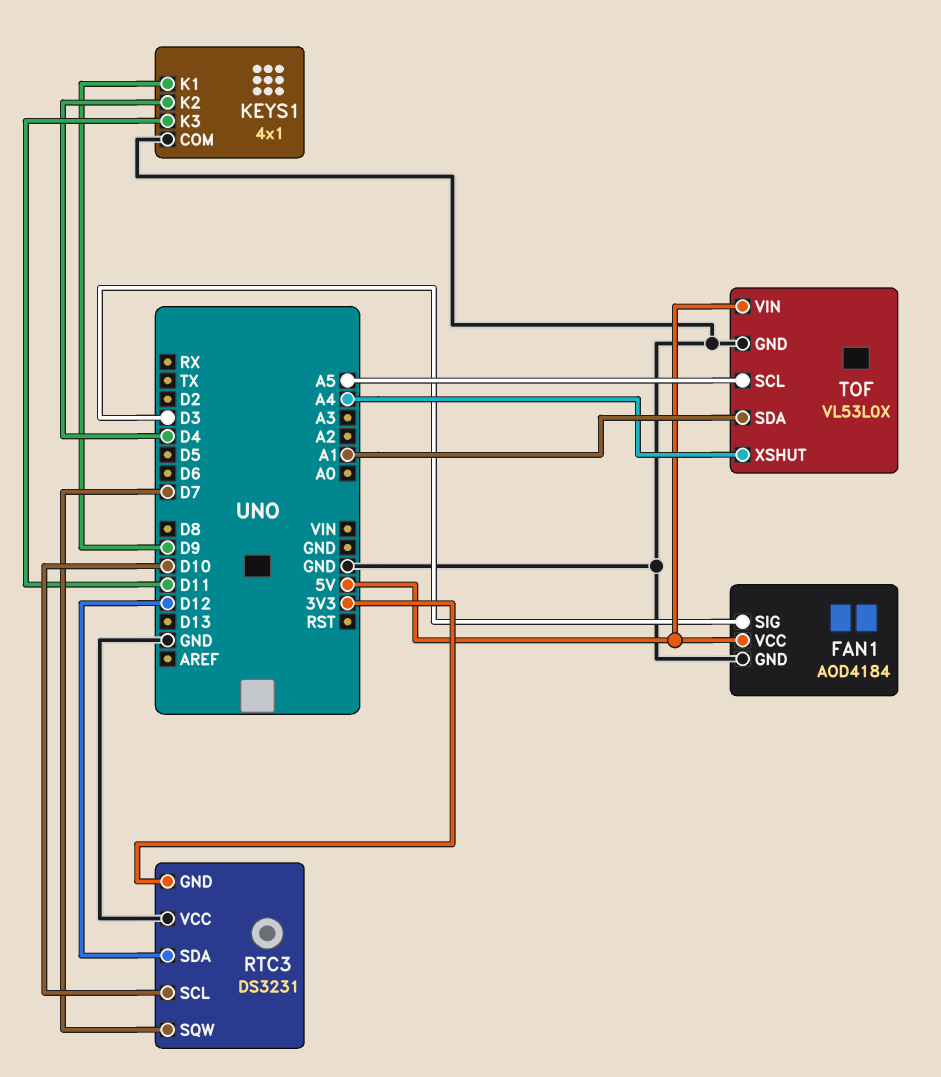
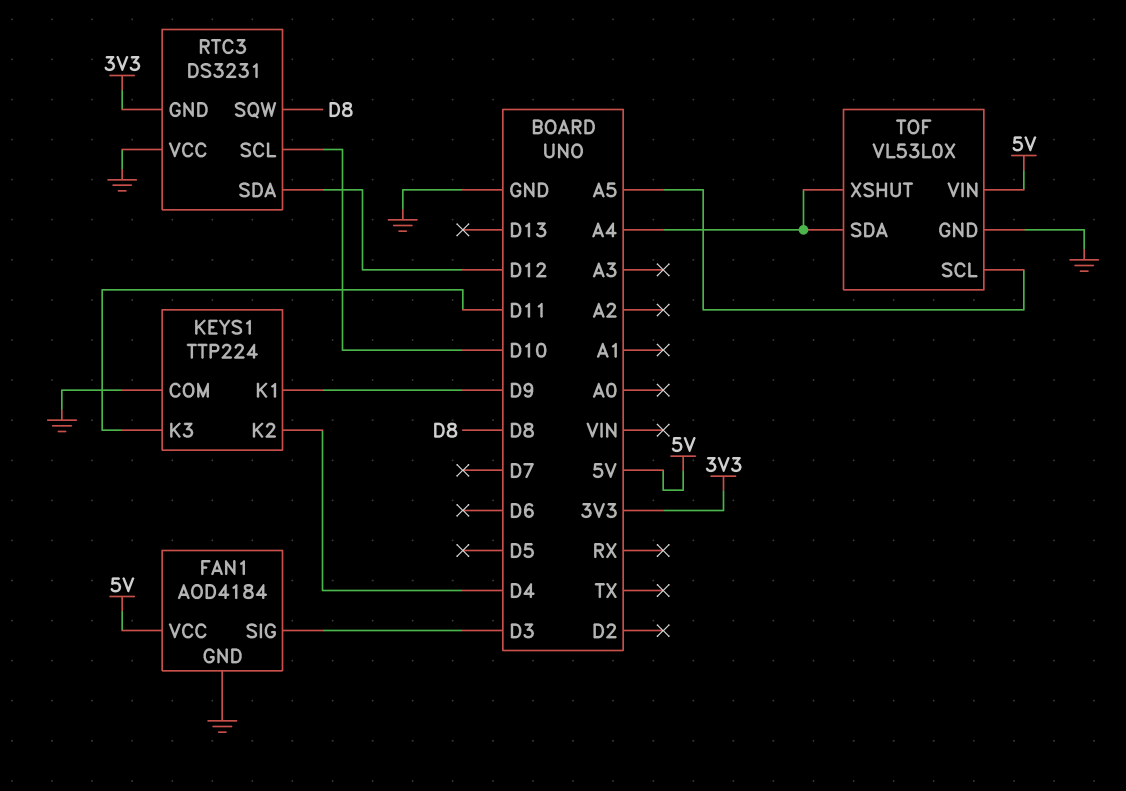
KEYS1: 4x1 -> TTP224
RTC3 pin SQW: D7 -> D8
TOF pin SDA: A1 -> A4

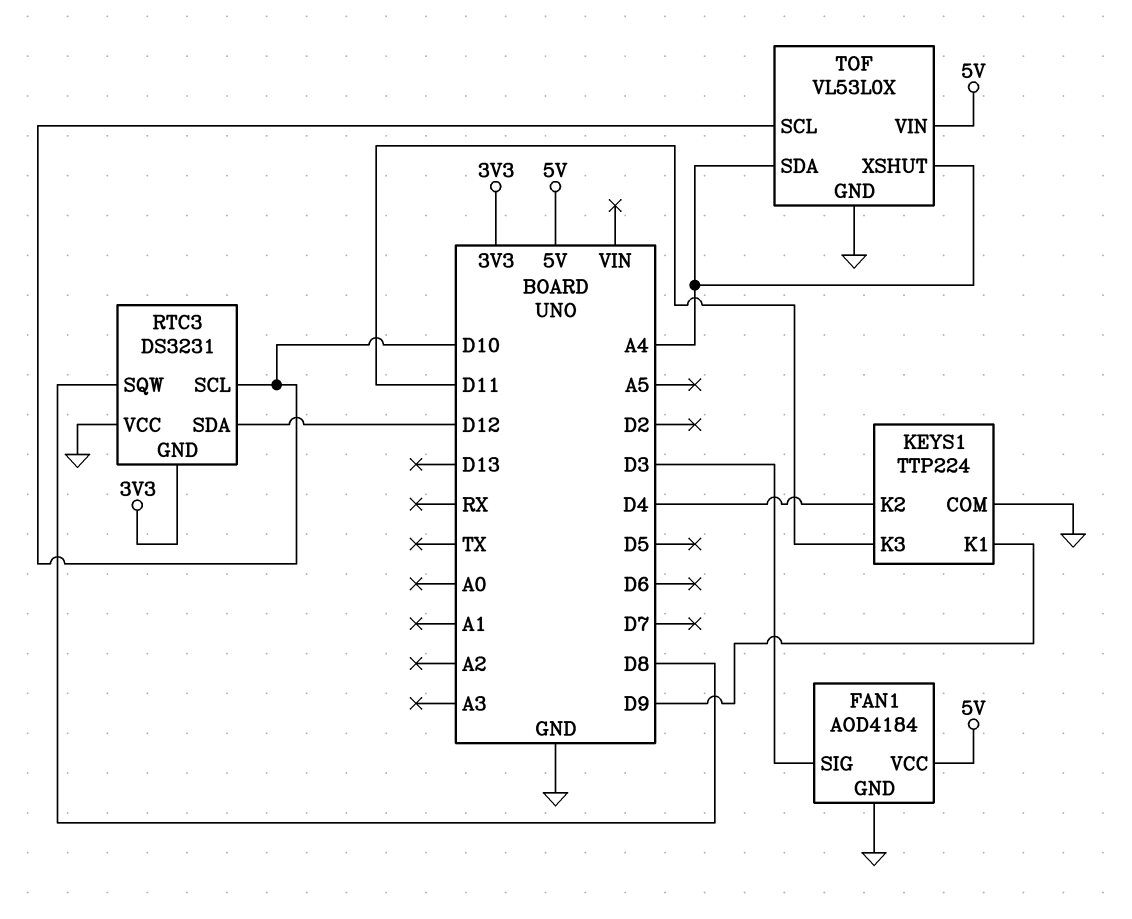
TOF pin SCL: A5 -> D10

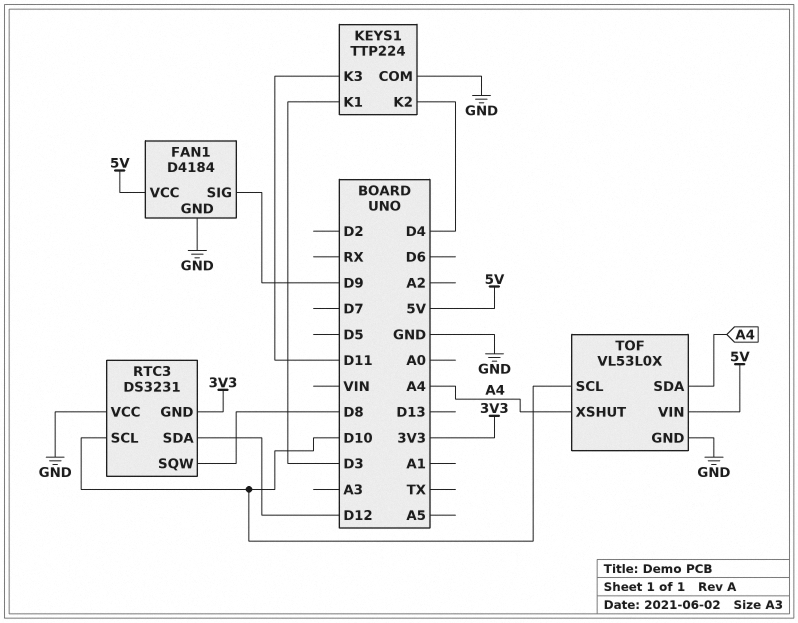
FAN1: AOD4184 -> D4184
FAN1 pin SIG: D3 -> D9
KEYS1 pin K1: D9 -> D3

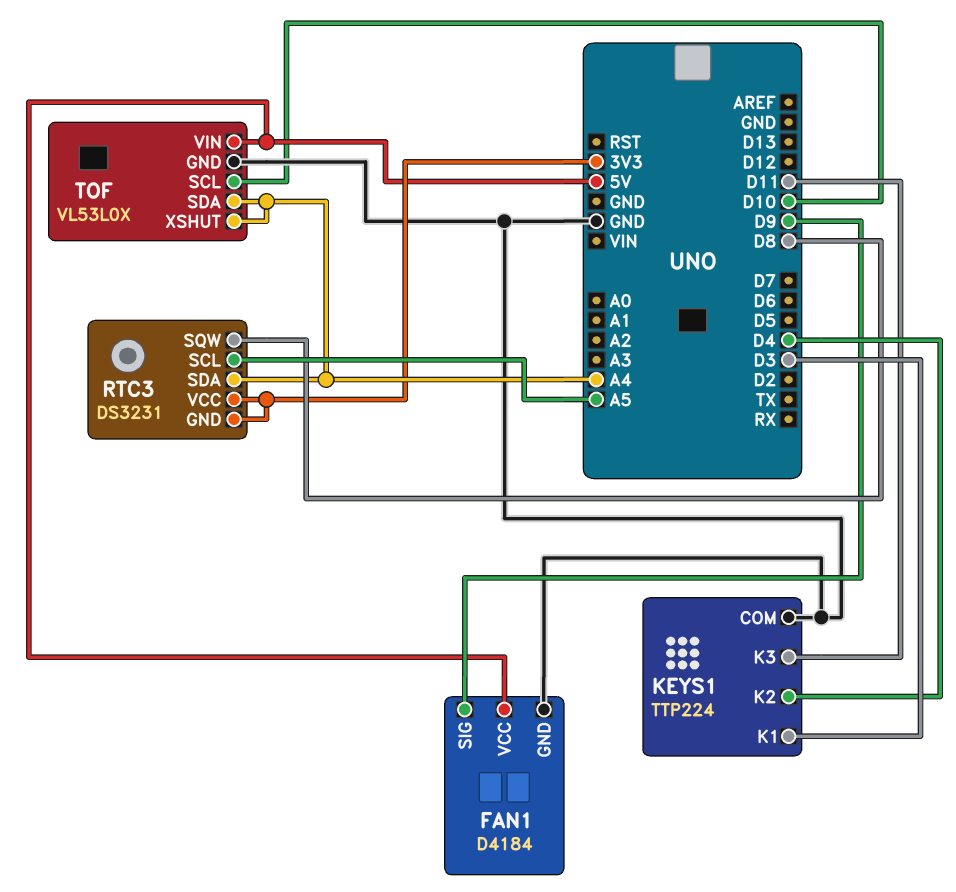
RTC3 pin SCL: D10 -> A5
RTC3 pin SDA: D12 -> A4
RTC3 pin VCC: GND -> 3V3

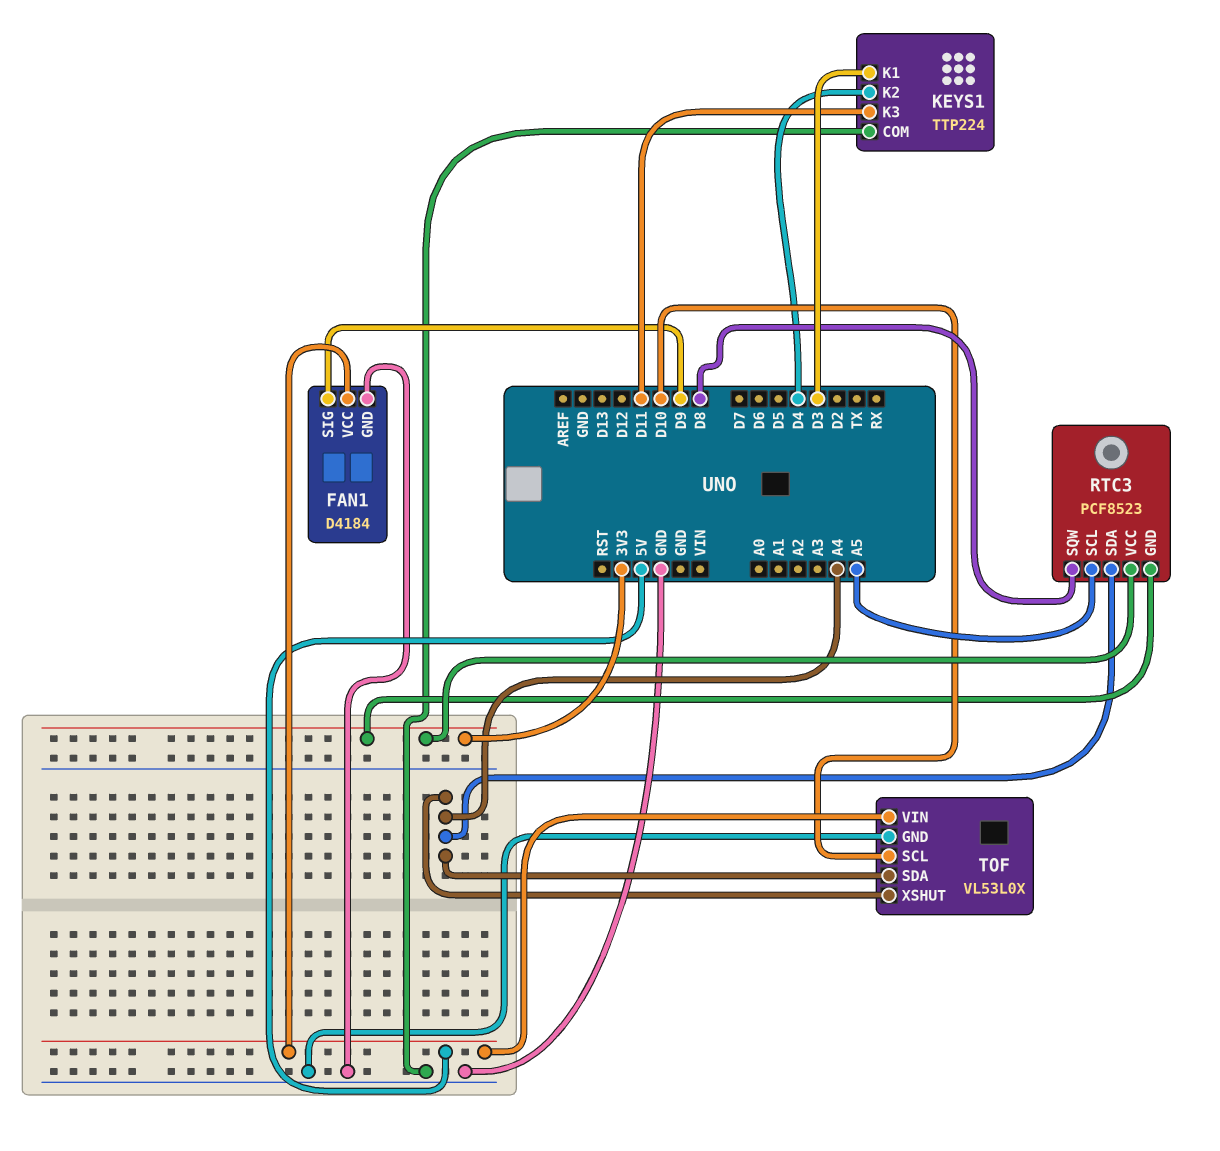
RTC3: DS3231 -> PCF8523

